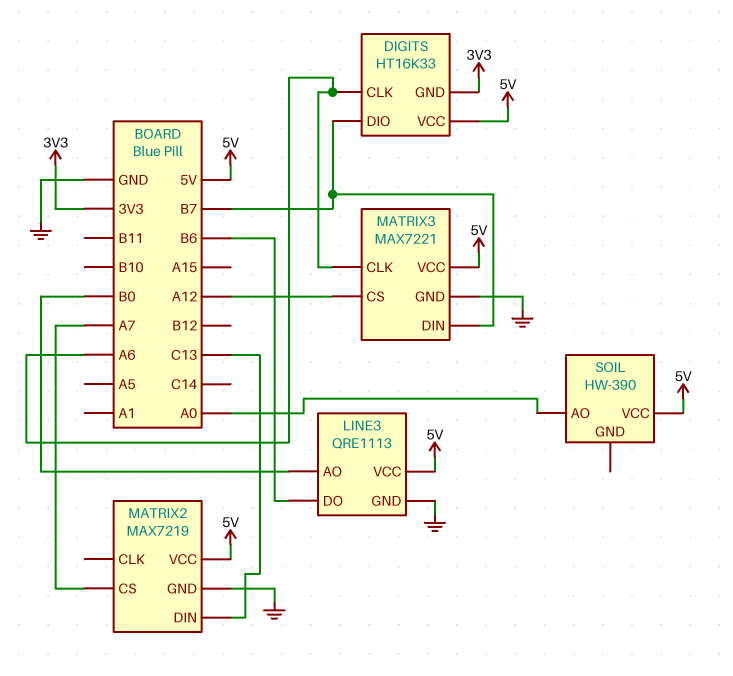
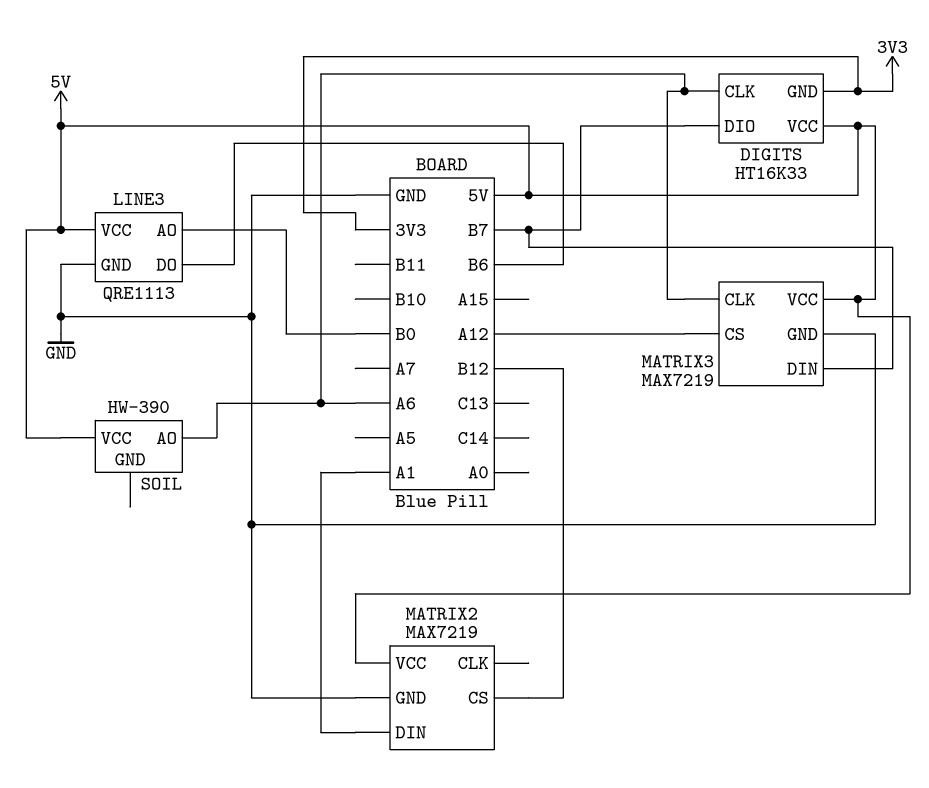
MATRIX2 pin CS: A7 -> B12
MATRIX2 pin DIN: C13 -> A1
MATRIX3: MAX7221 -> MAX7219
SOIL pin AO: A0 -> A6

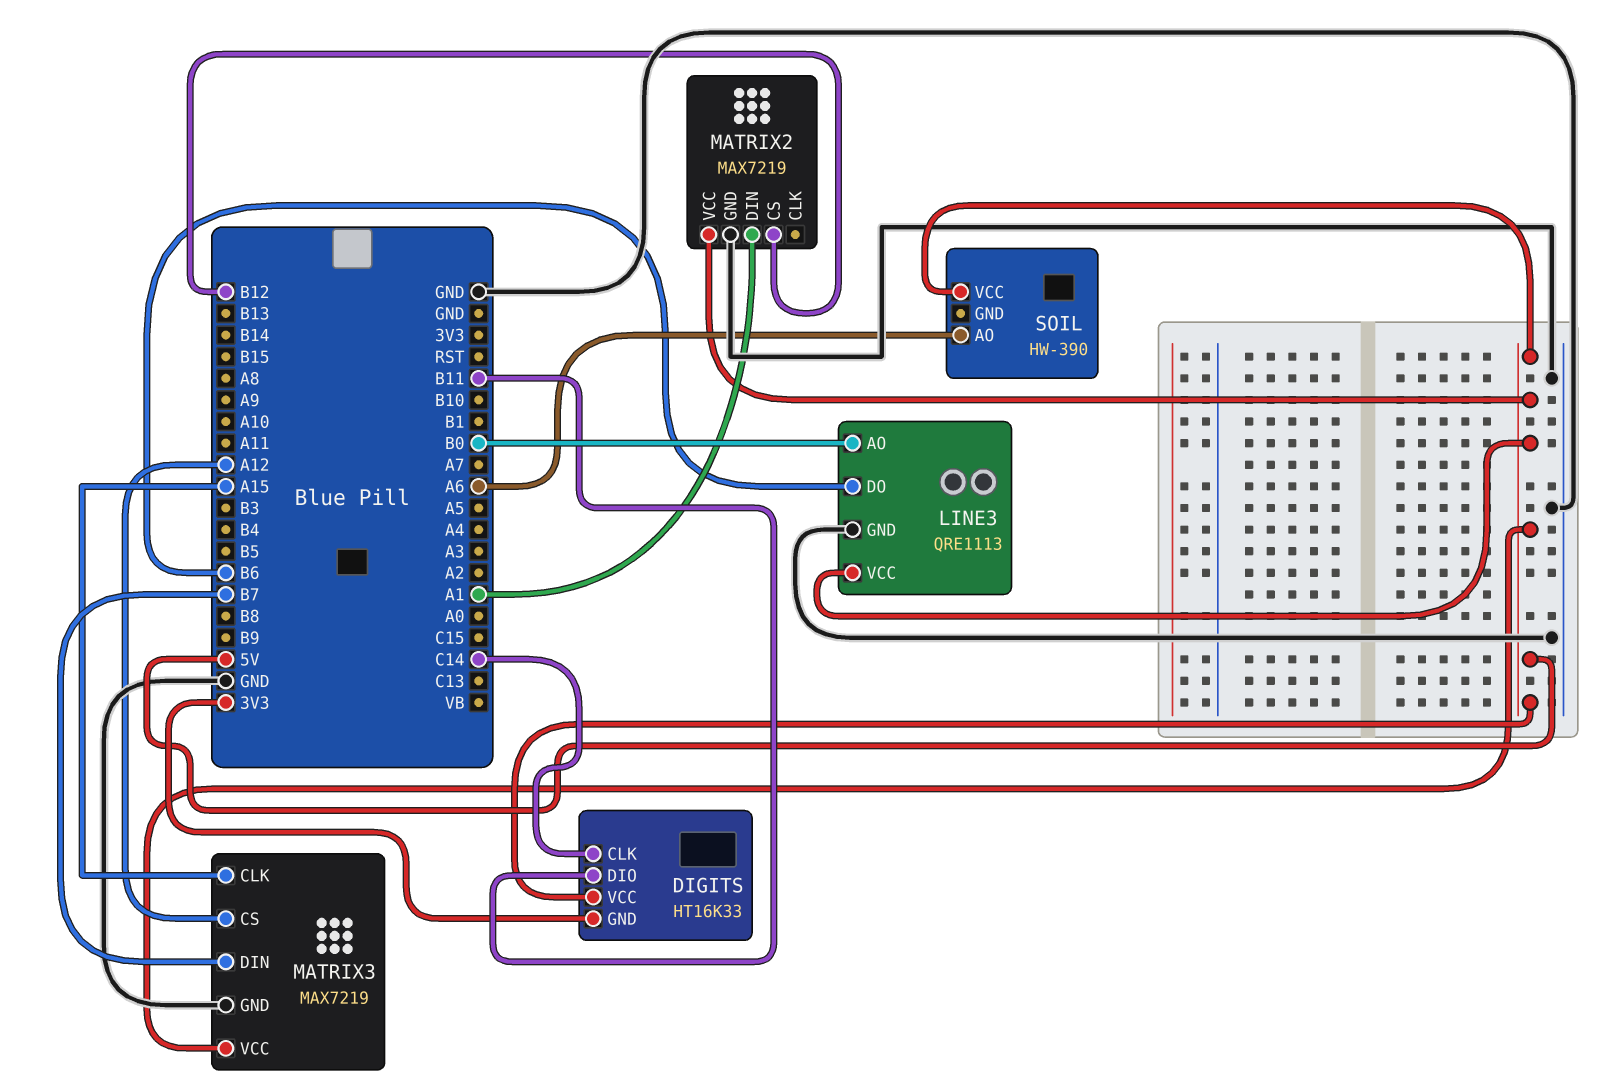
DIGITS pin CLK: A6 -> C14
DIGITS pin DIO: B7 -> B11
MATRIX3 pin CLK: A6 -> A15

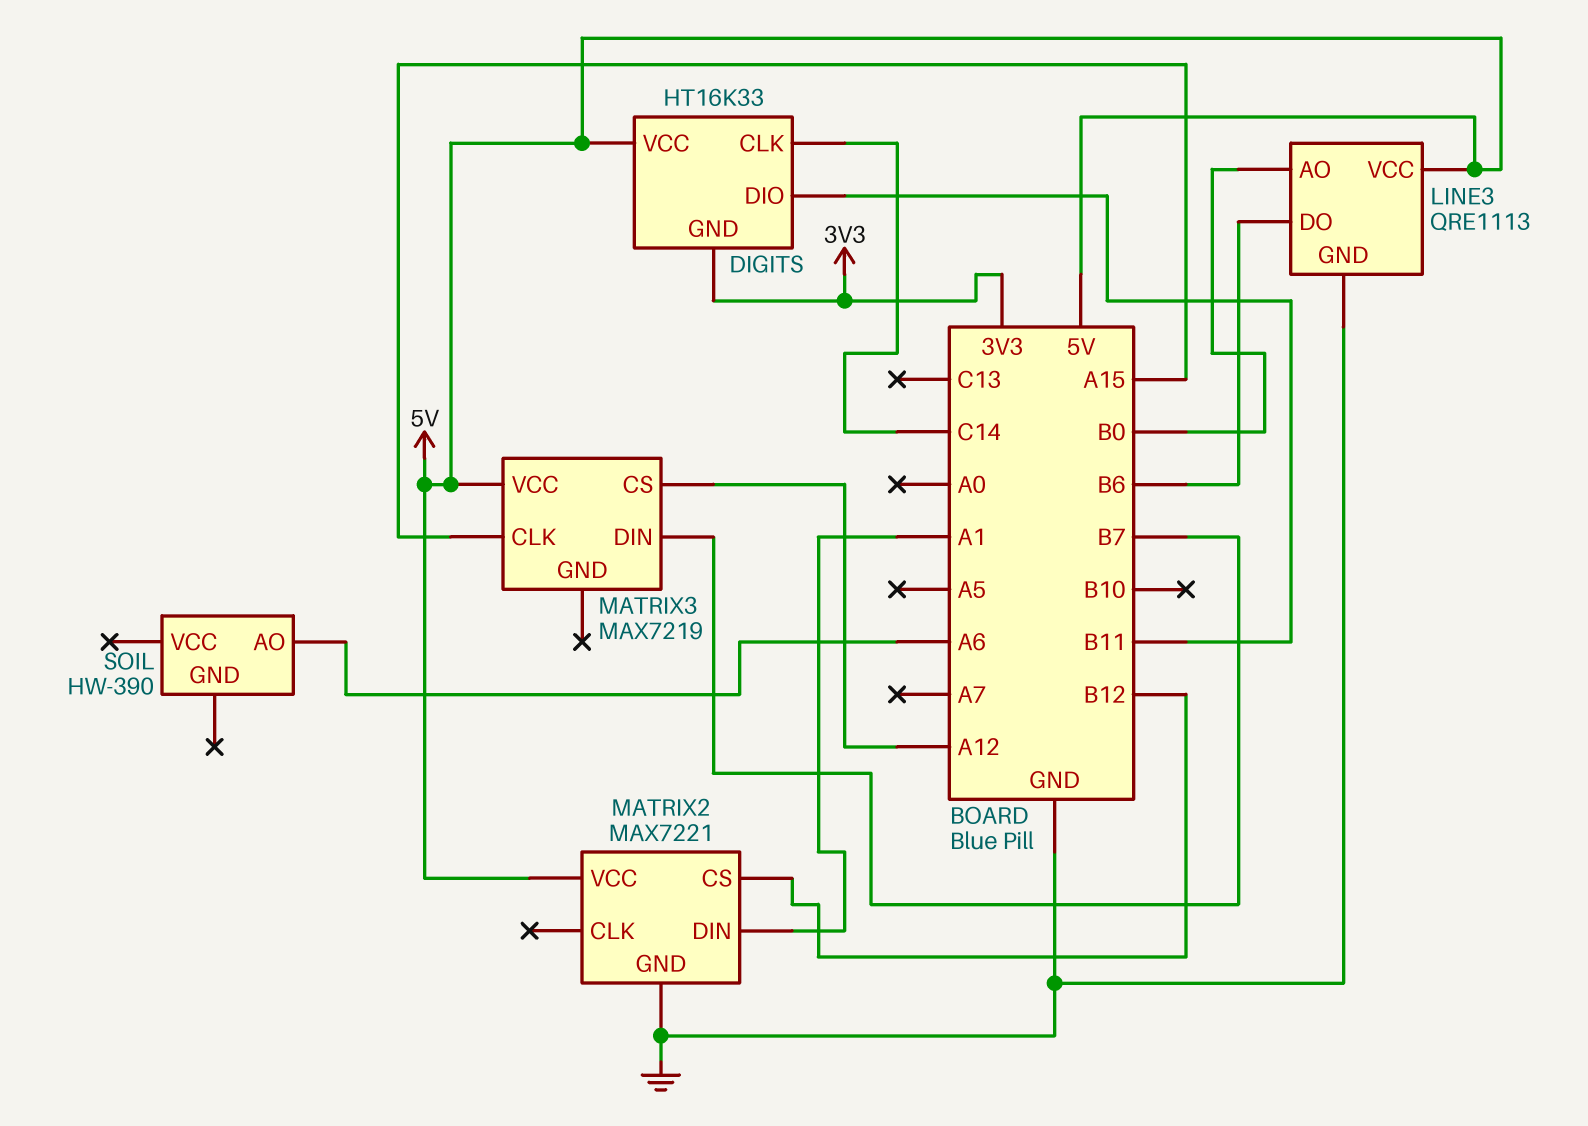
MATRIX2: MAX7219 -> MAX7221
MATRIX3 pin GND: GND -> none
SOIL pin VCC: 5V -> none

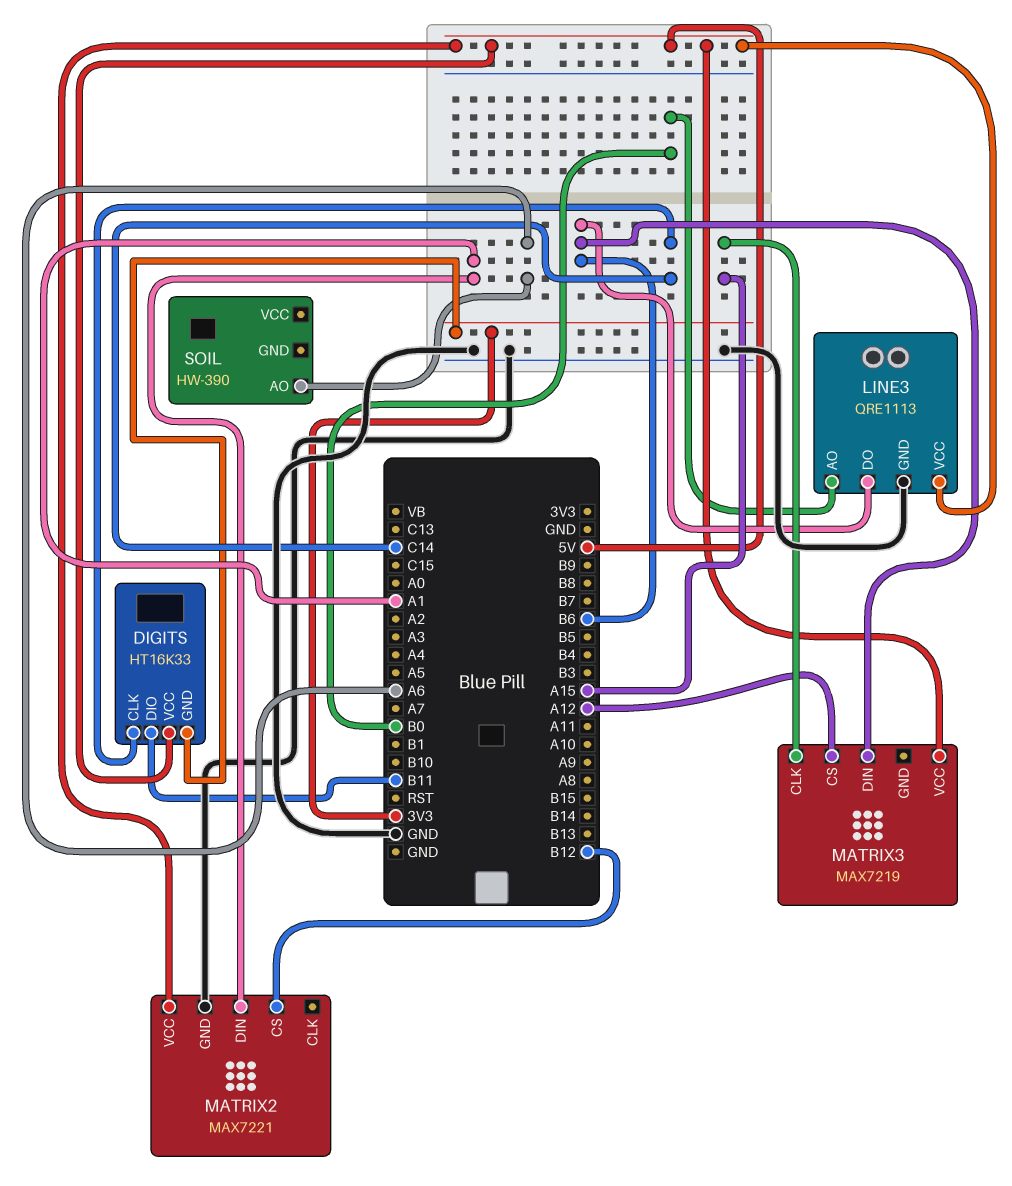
MATRIX3 pin DIN: B7 -> B6

